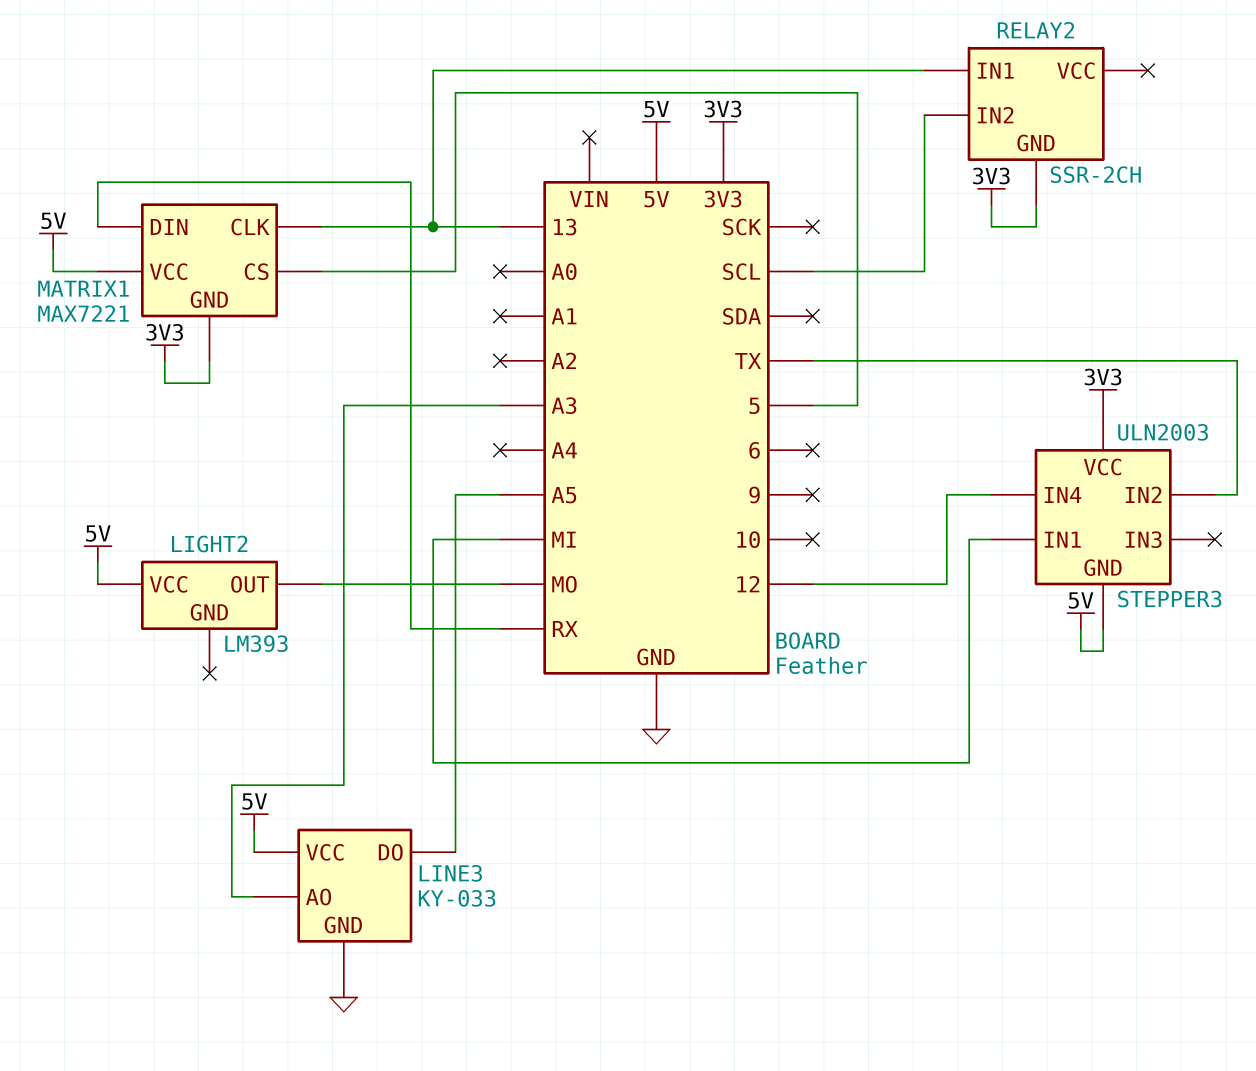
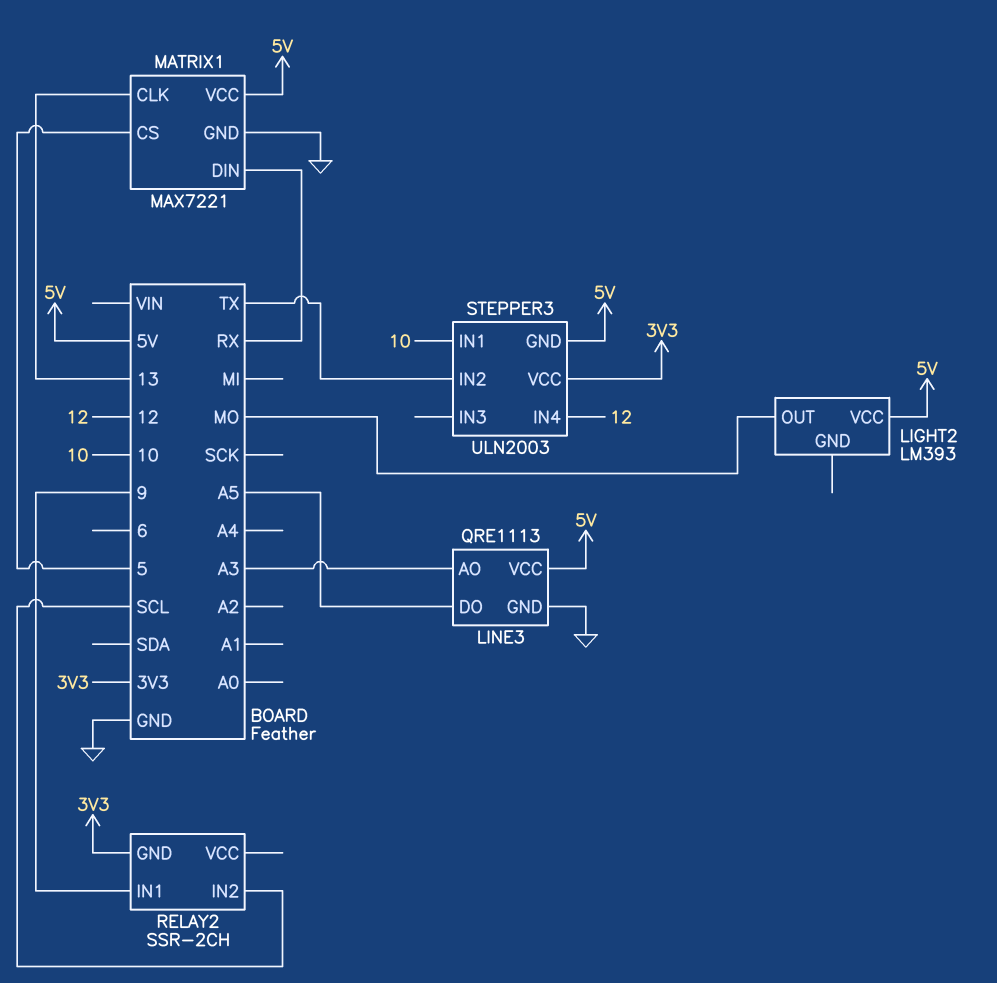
LINE3: KY-033 -> QRE1113
MATRIX1 pin GND: 3V3 -> GND
RELAY2 pin IN1: 13 -> 9
STEPPER3 pin IN1: MI -> 10

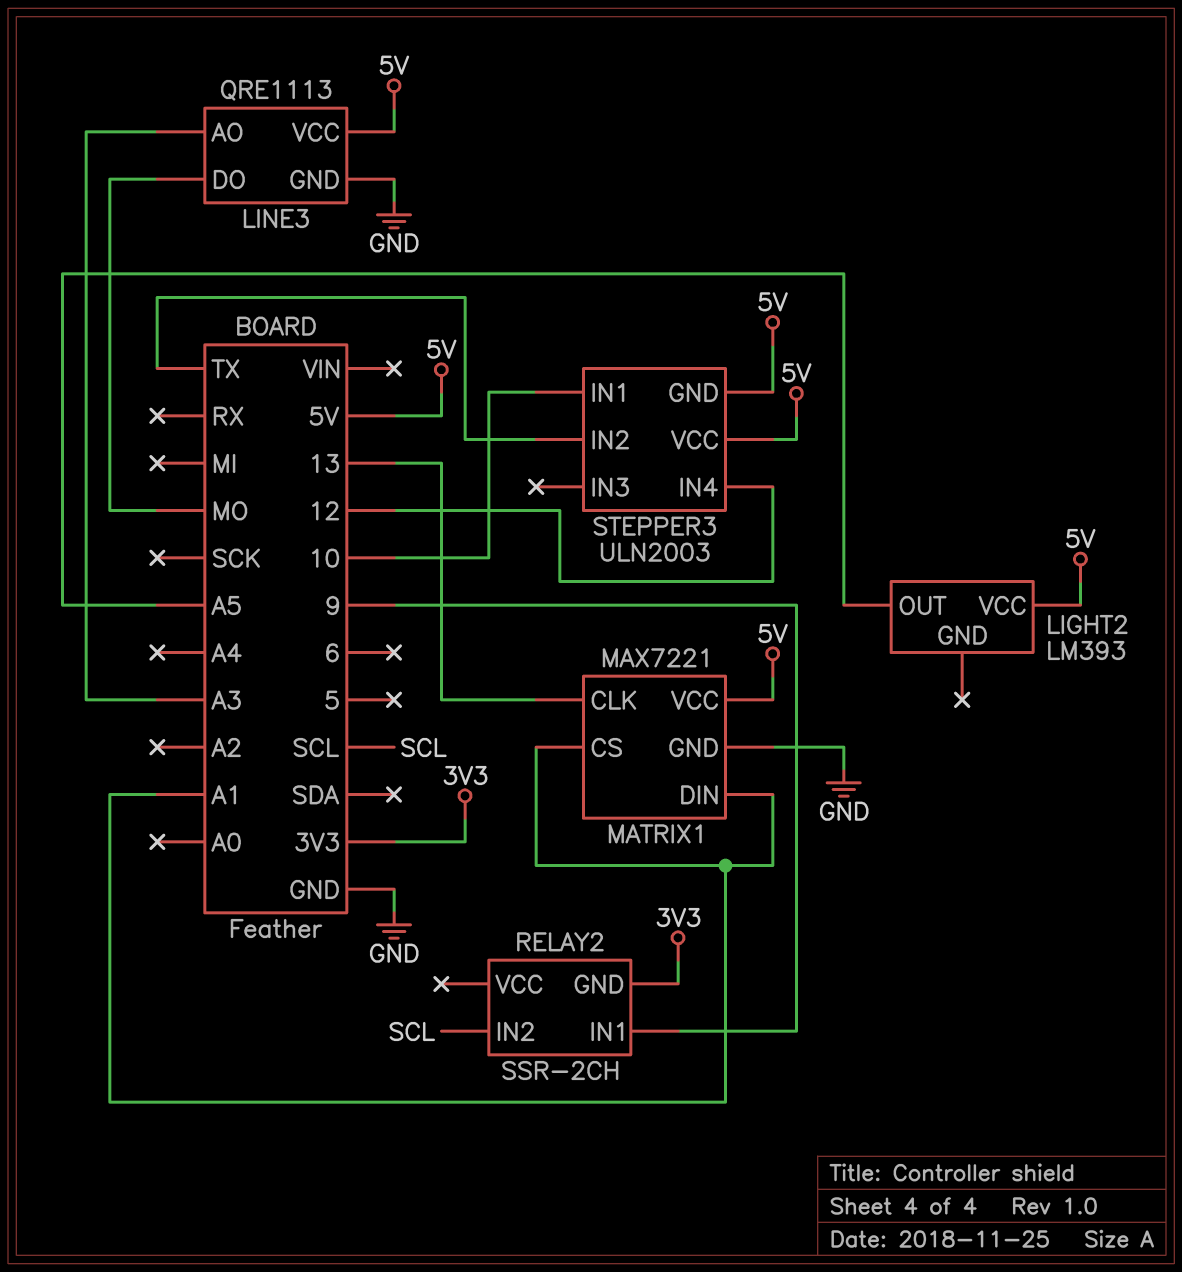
LIGHT2 pin OUT: MO -> A5
LINE3 pin DO: A5 -> MO
MATRIX1 pin CS: 5 -> A1
MATRIX1 pin DIN: RX -> A1
STEPPER3 pin VCC: 3V3 -> 5V

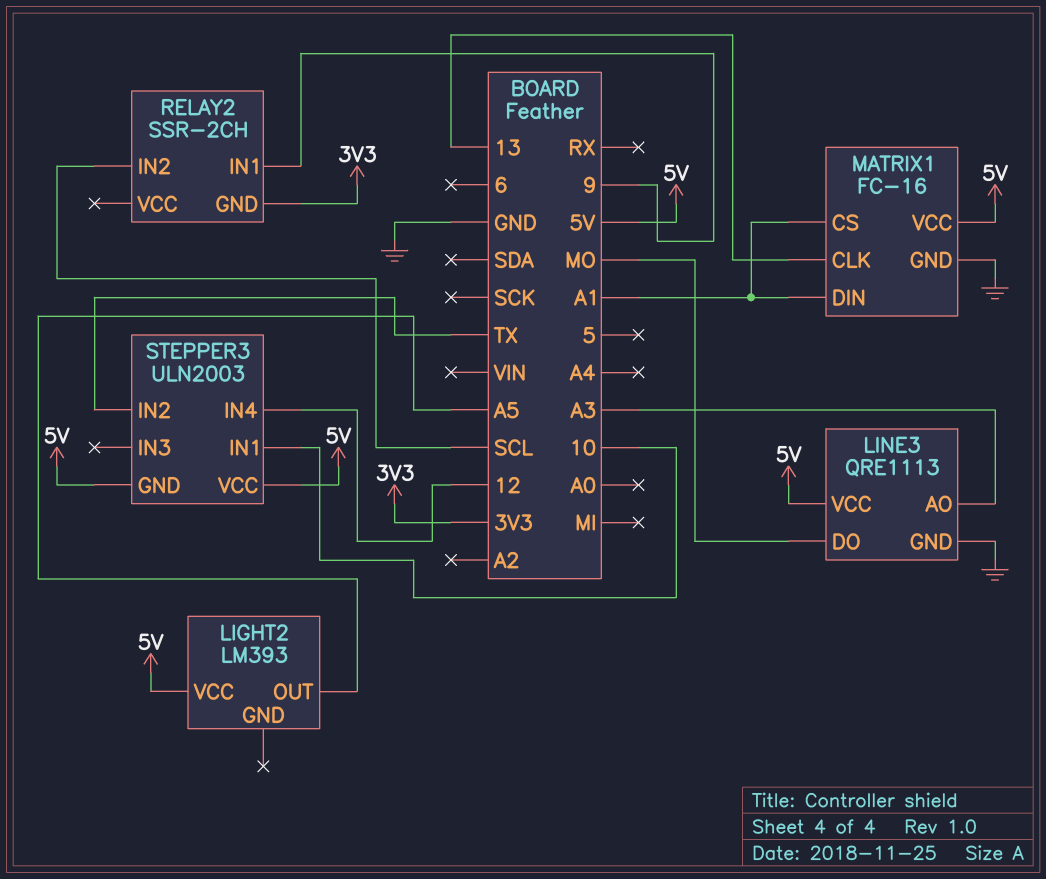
MATRIX1: MAX7221 -> FC-16

